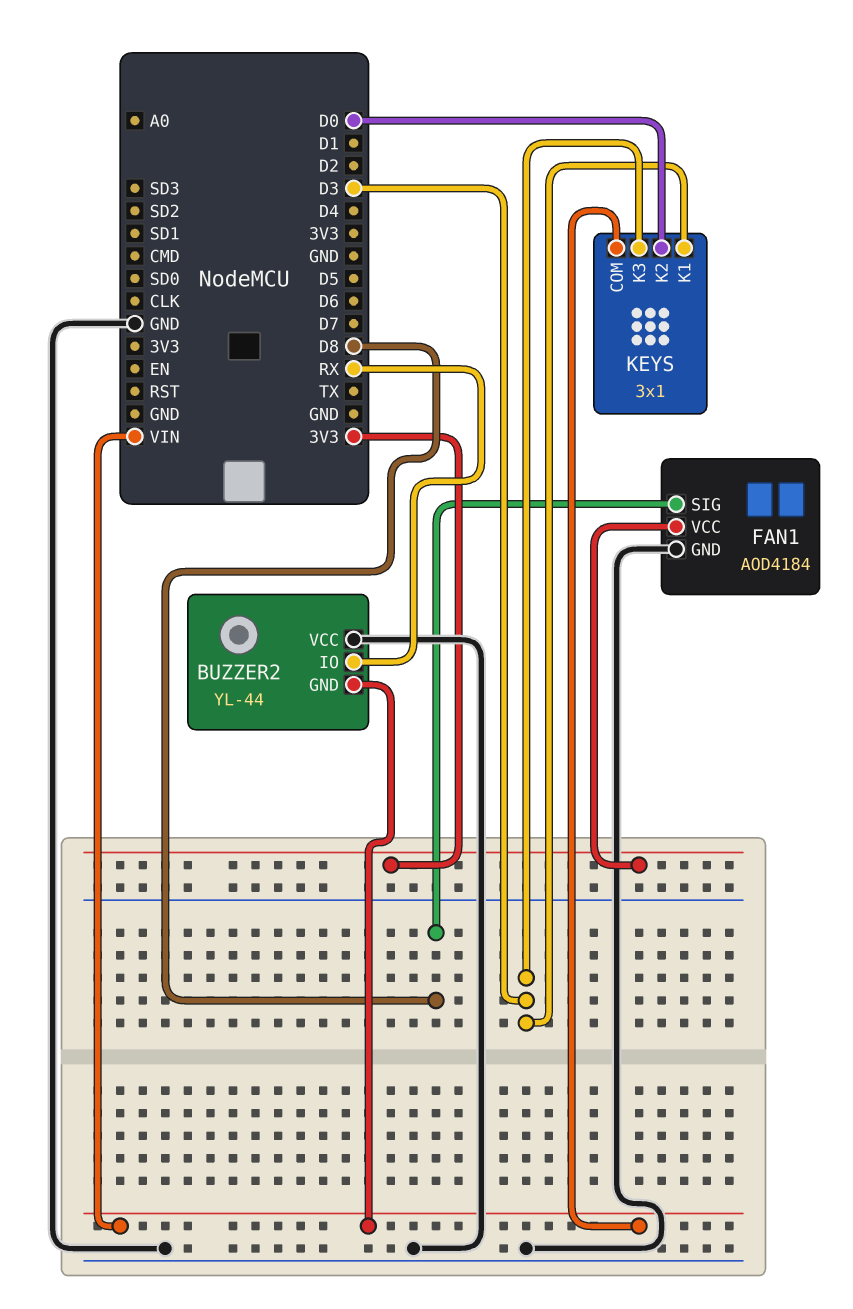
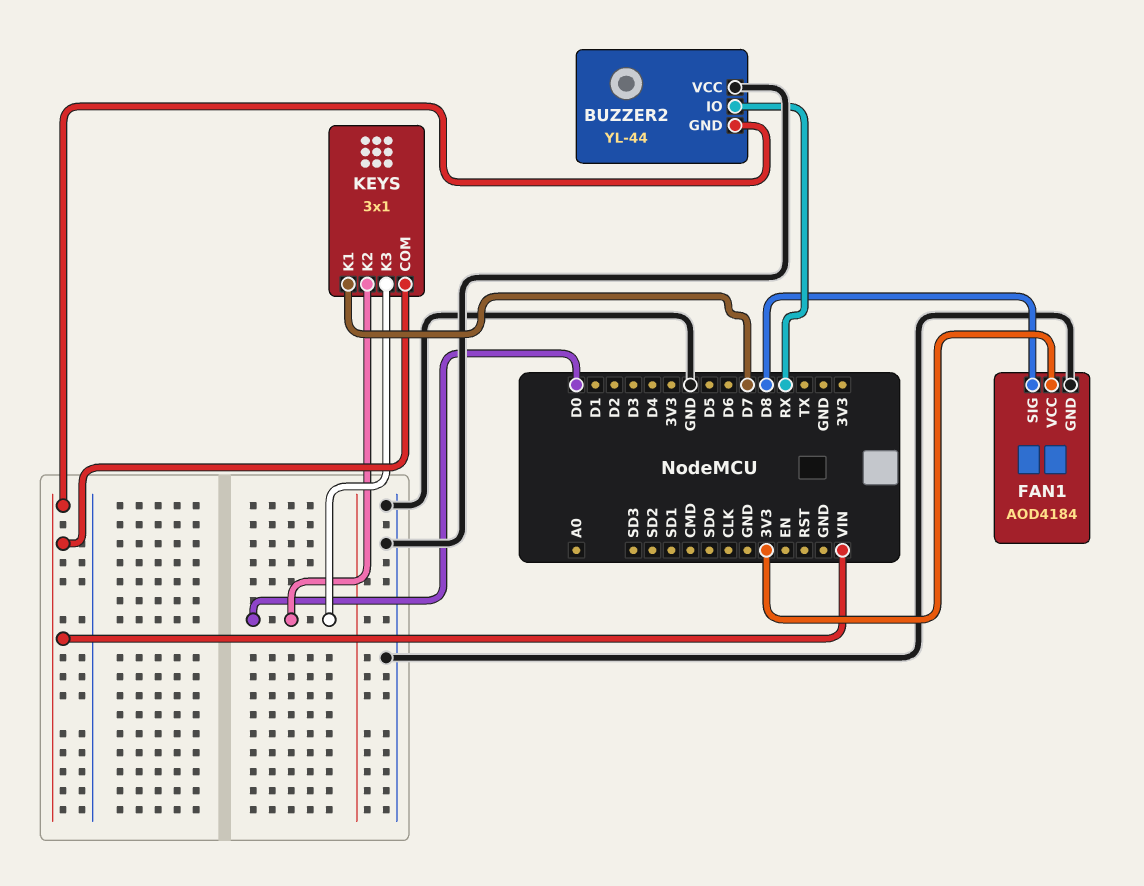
KEYS pin K1: D3 -> D7
KEYS pin K3: D3 -> D0

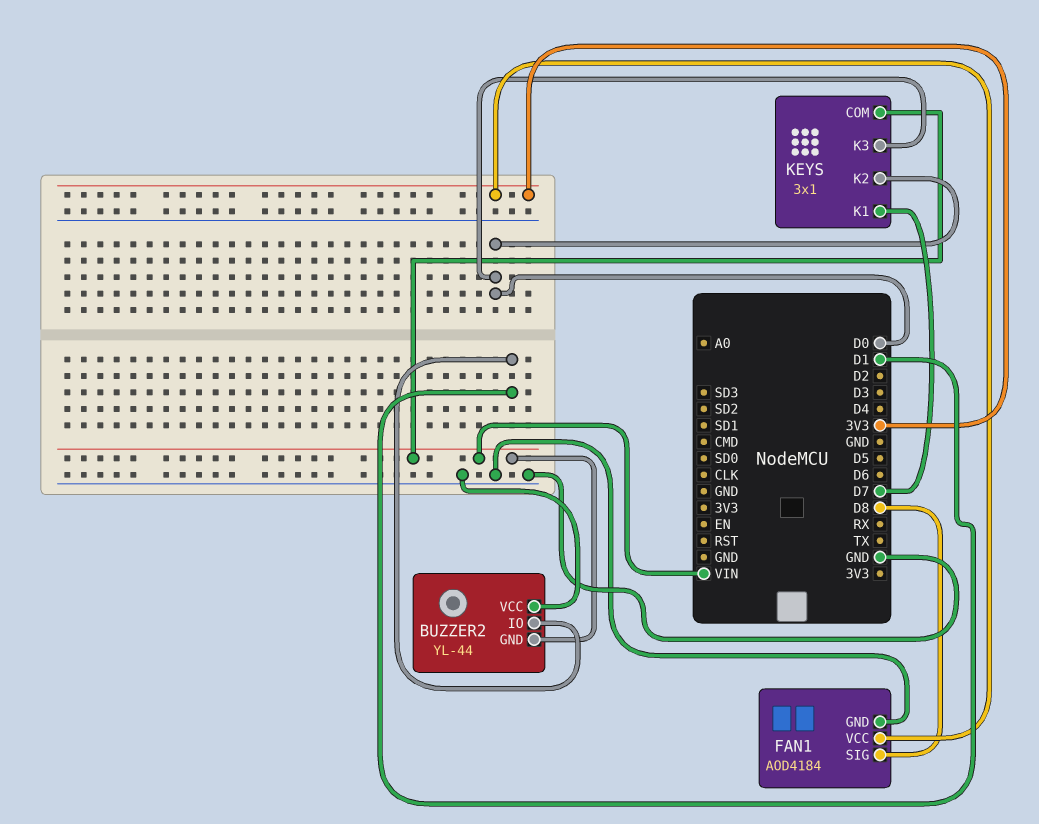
BUZZER2 pin IO: RX -> D1

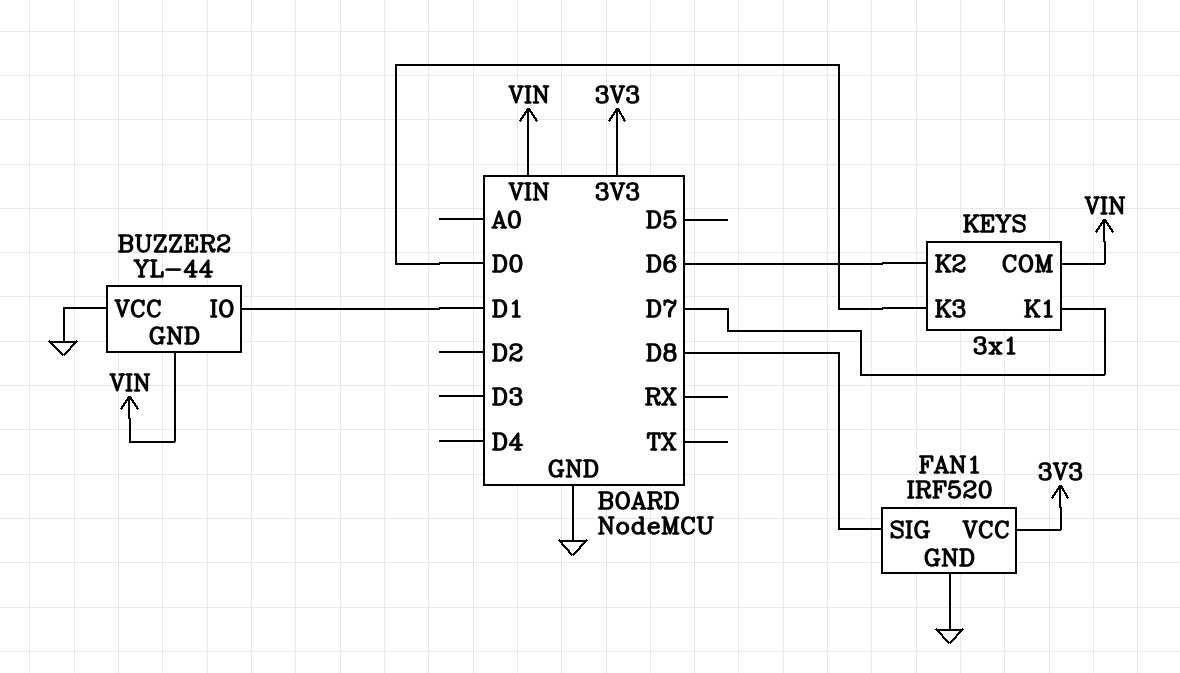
FAN1: AOD4184 -> IRF520
KEYS pin K2: D0 -> D6

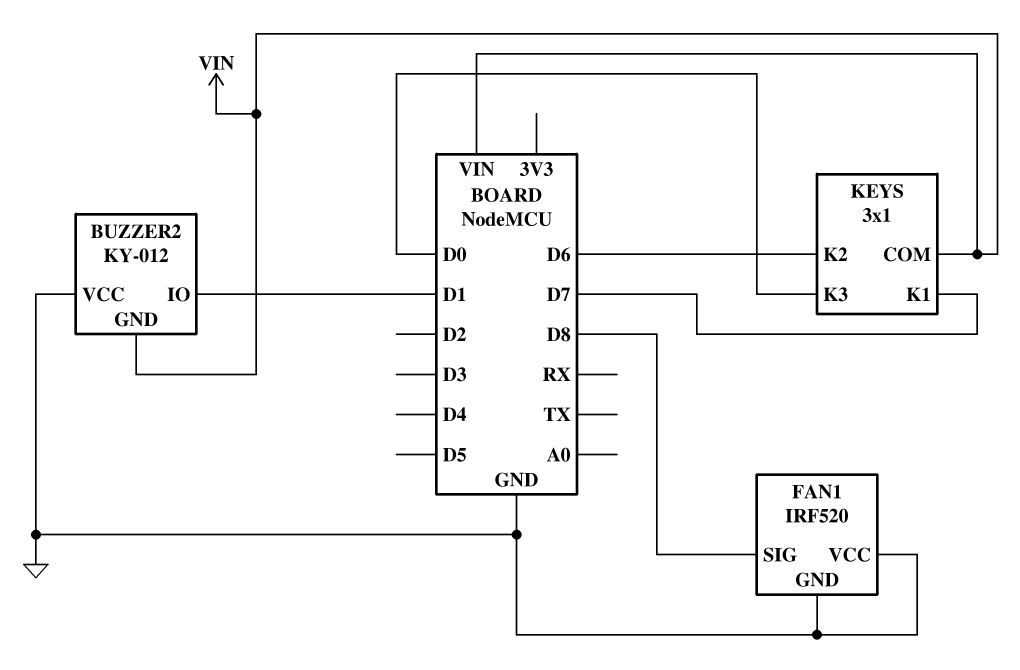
BUZZER2: YL-44 -> KY-012
FAN1 pin VCC: 3V3 -> GND

